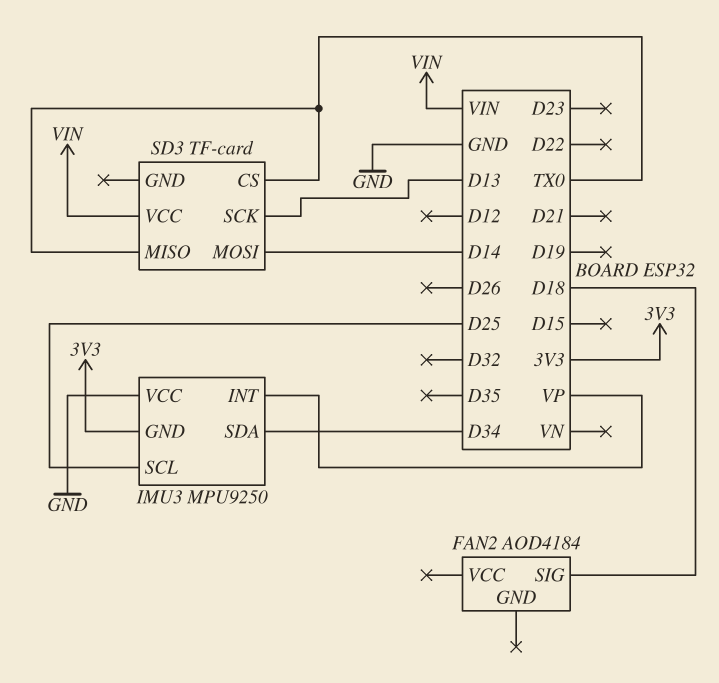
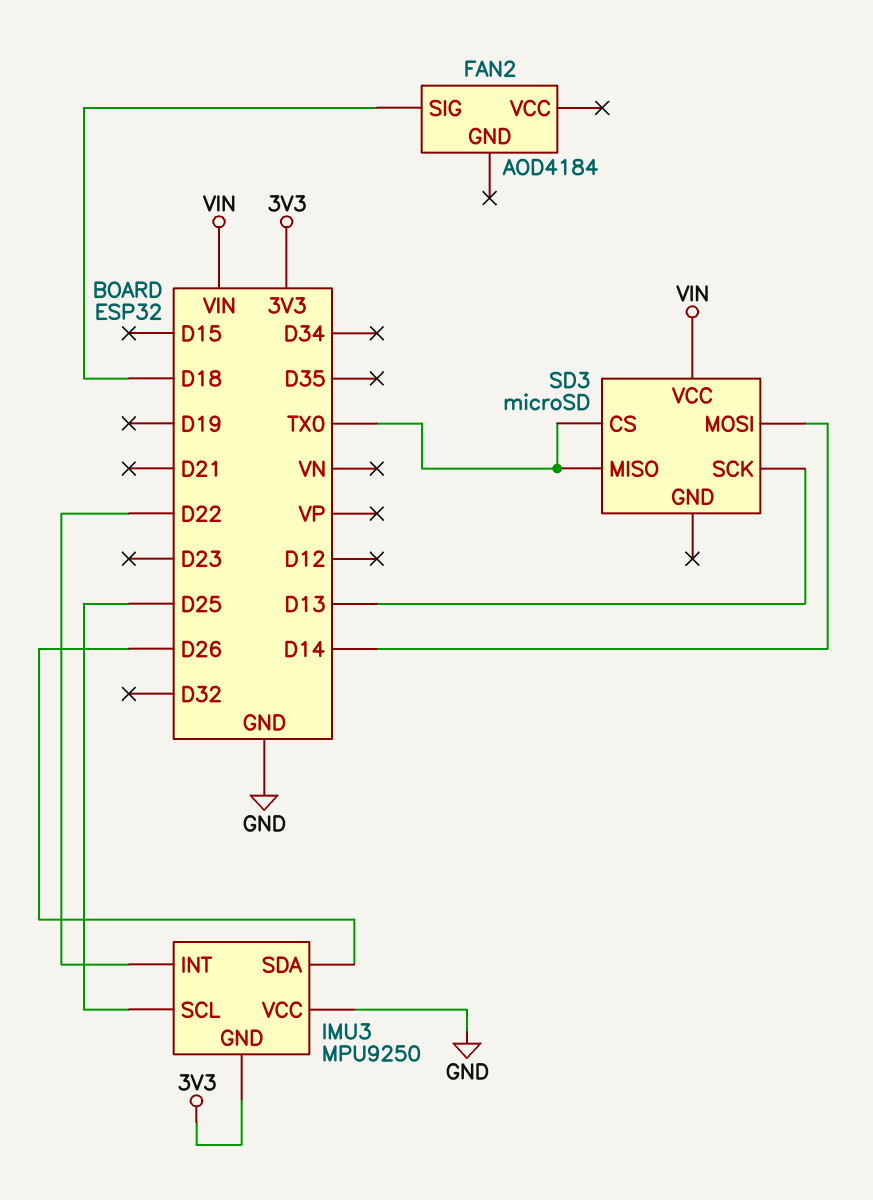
IMU3 pin INT: VP -> D22
IMU3 pin SDA: D34 -> D26
SD3: TF-card -> microSD

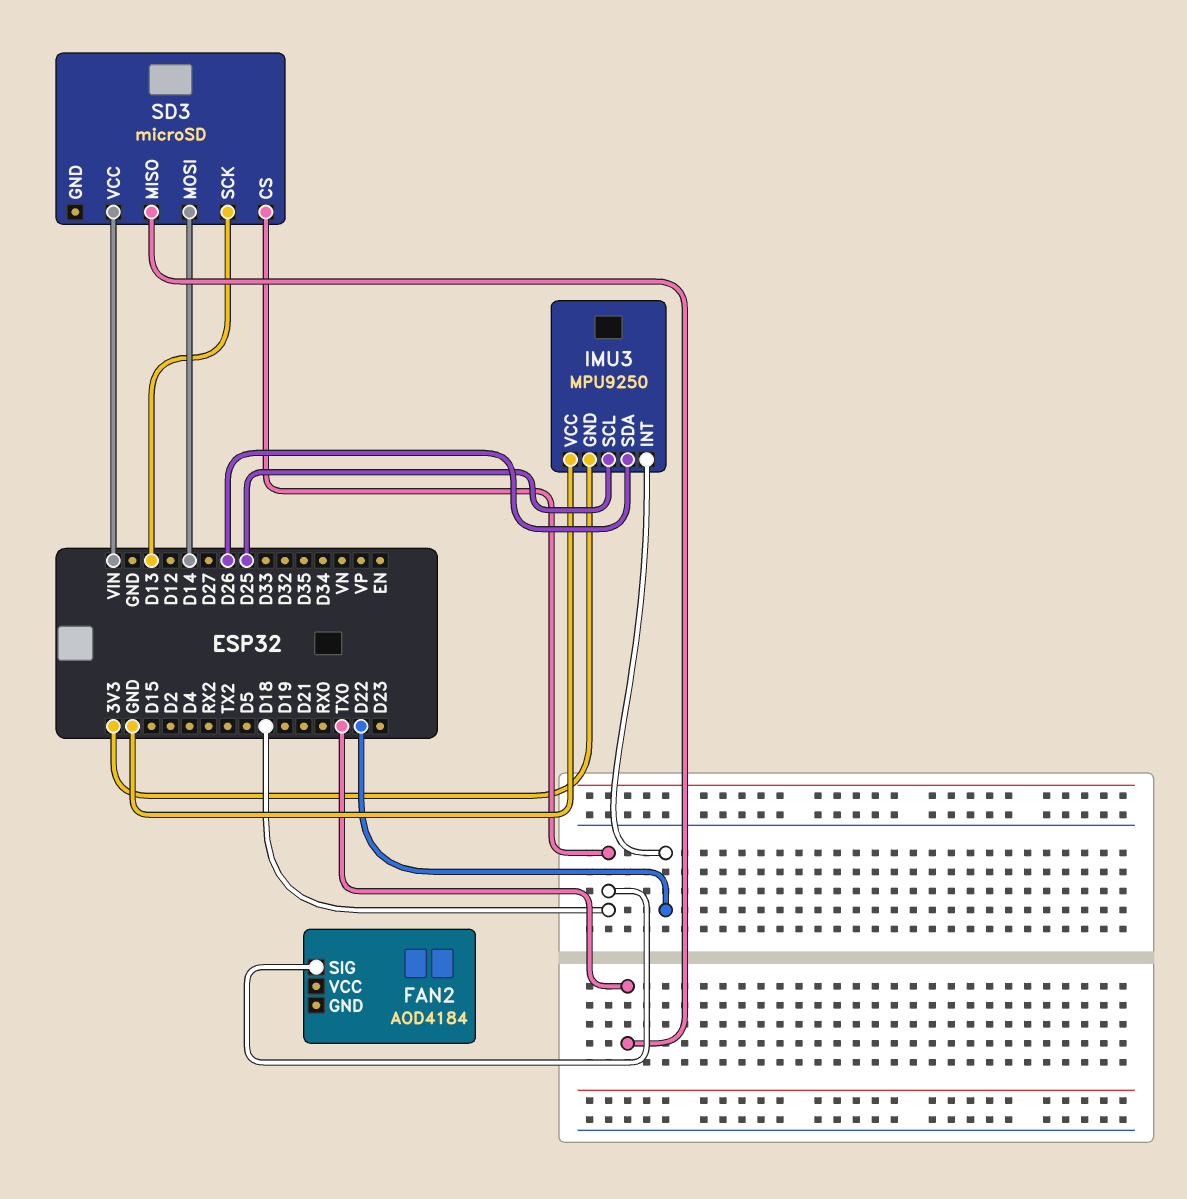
SD3 pin CS: TX0 -> D18

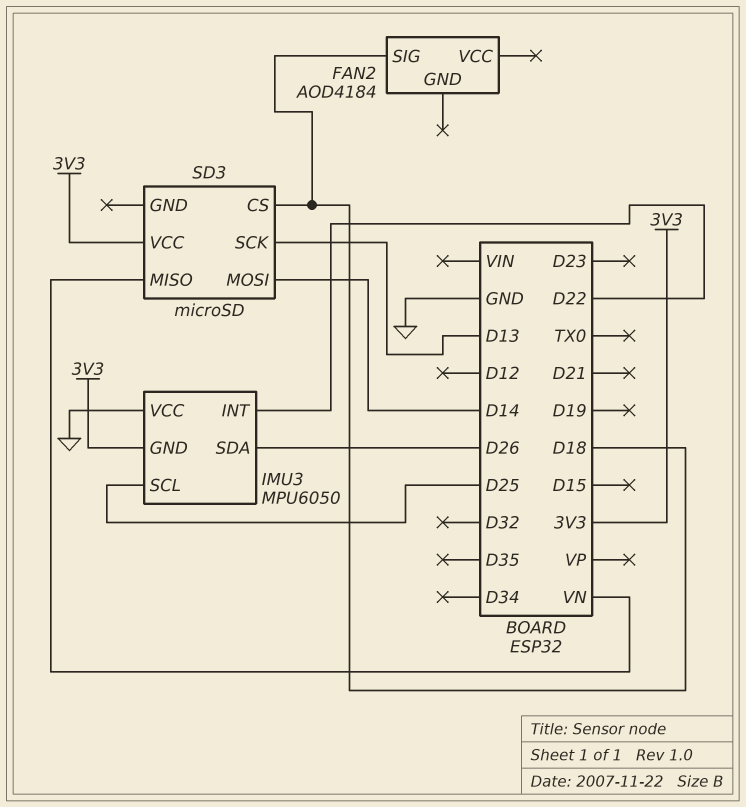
IMU3: MPU9250 -> MPU6050
SD3 pin MISO: TX0 -> VN
SD3 pin VCC: VIN -> 3V3

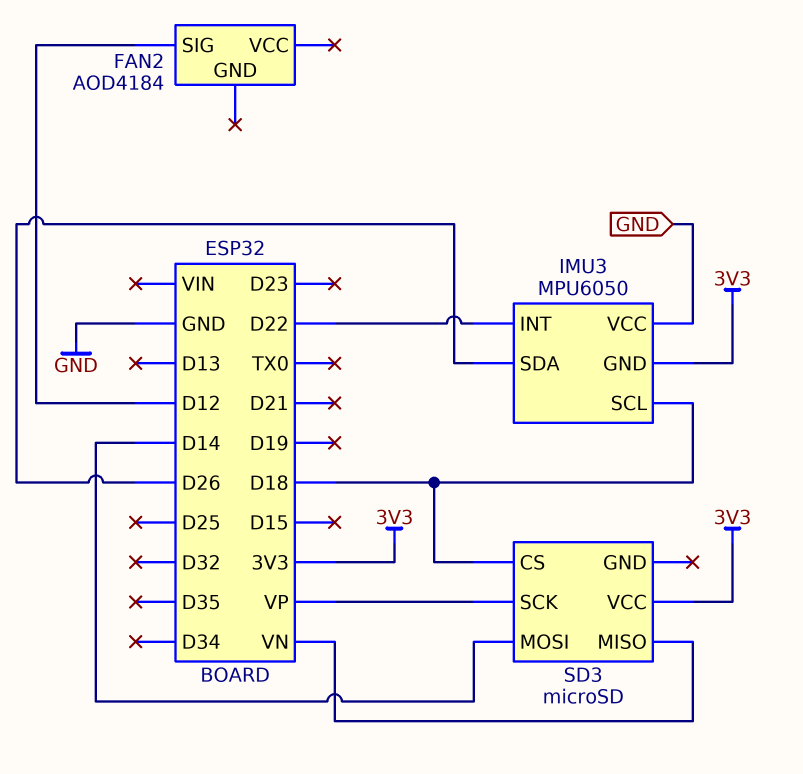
FAN2 pin SIG: D18 -> D12
IMU3 pin SCL: D25 -> D18
SD3 pin SCK: D13 -> VP

